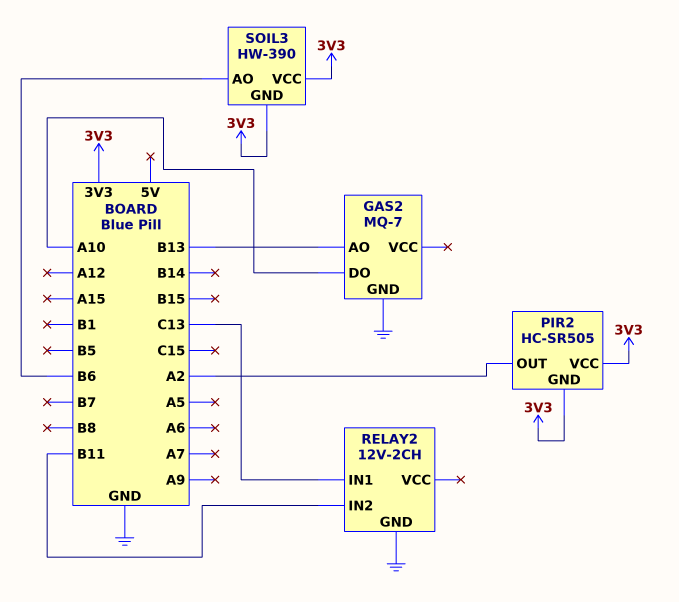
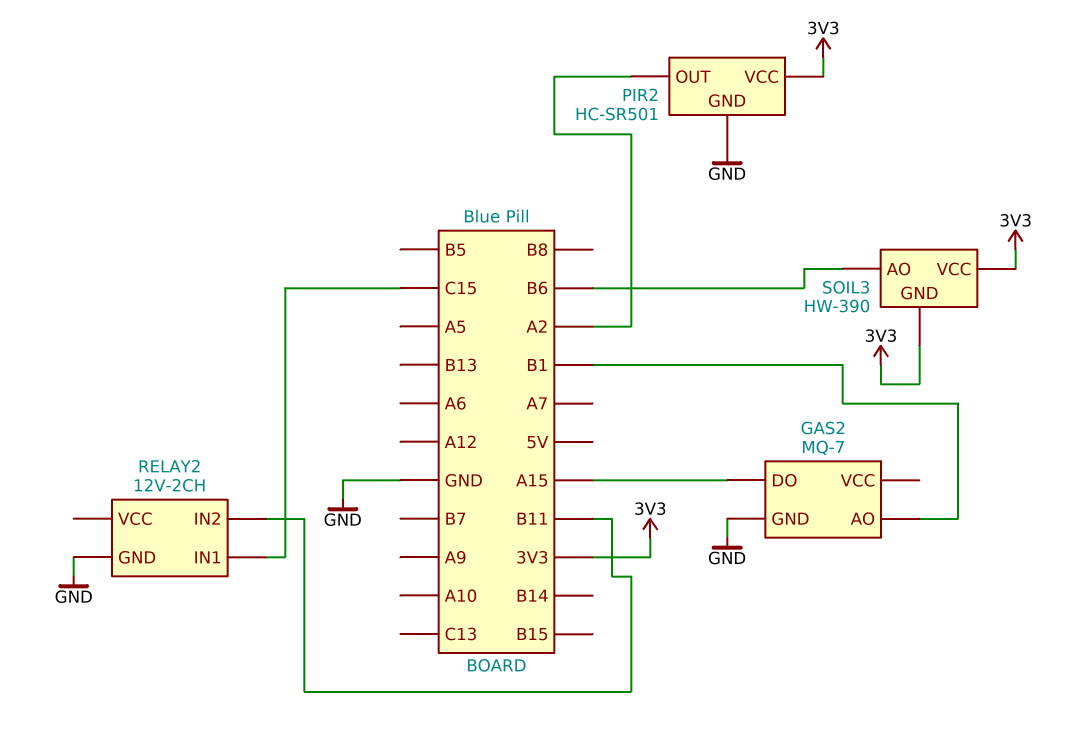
GAS2 pin AO: B13 -> B1
GAS2 pin DO: A10 -> A15
PIR2: HC-SR505 -> HC-SR501
PIR2 pin GND: 3V3 -> GND
RELAY2 pin IN1: C13 -> C15

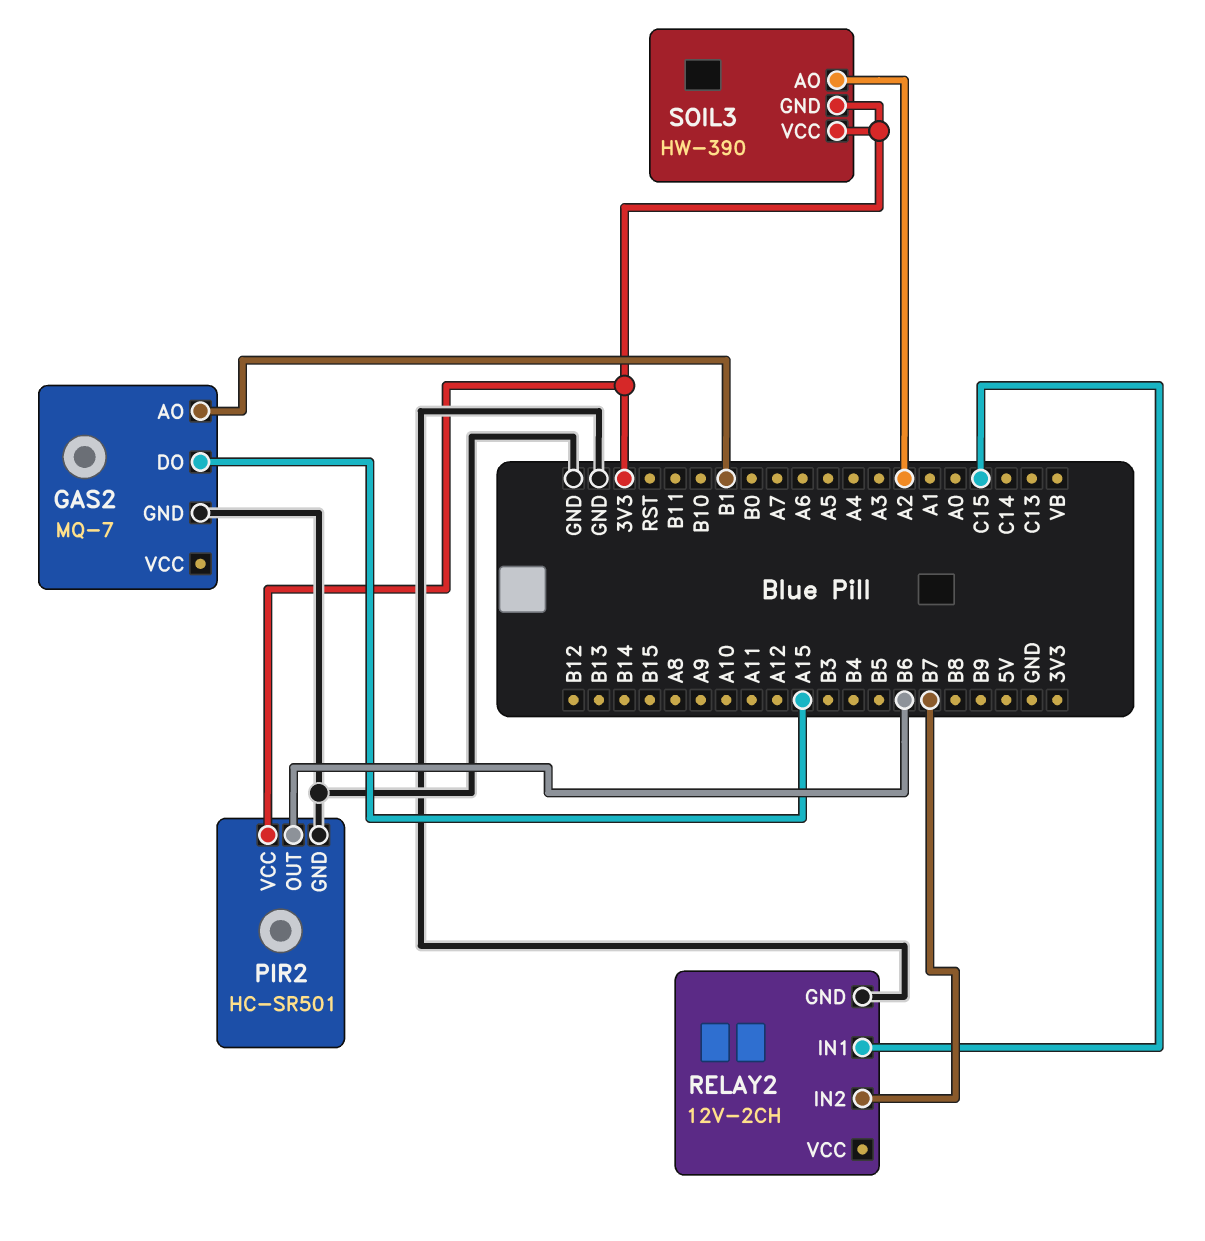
PIR2 pin OUT: A2 -> B6
RELAY2 pin IN2: B11 -> B7
SOIL3 pin AO: B6 -> A2

